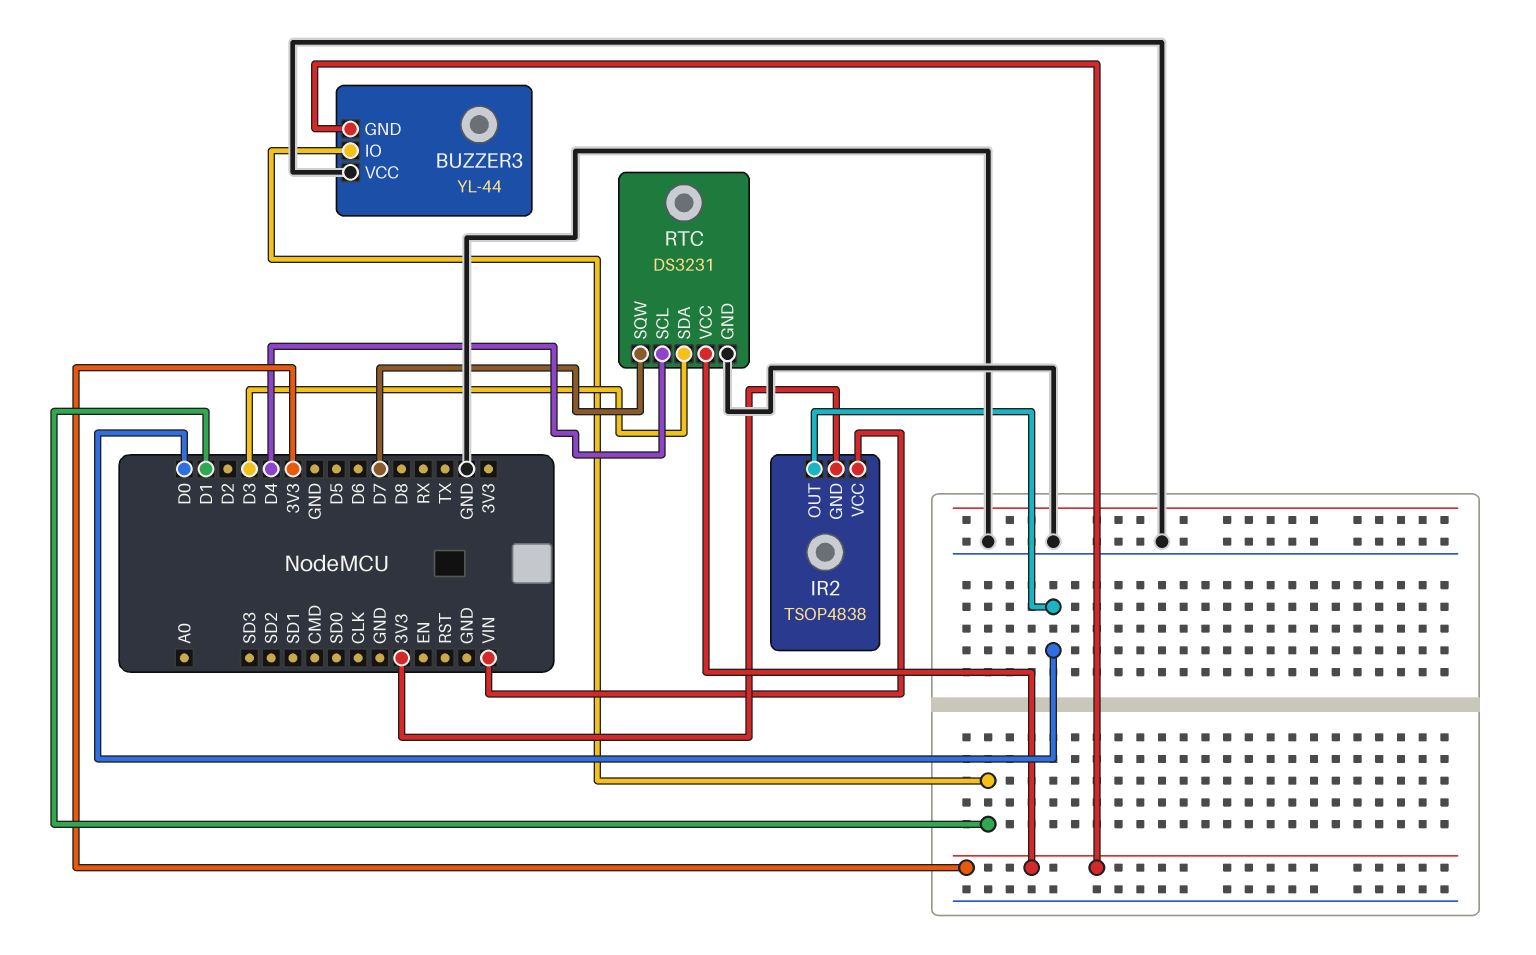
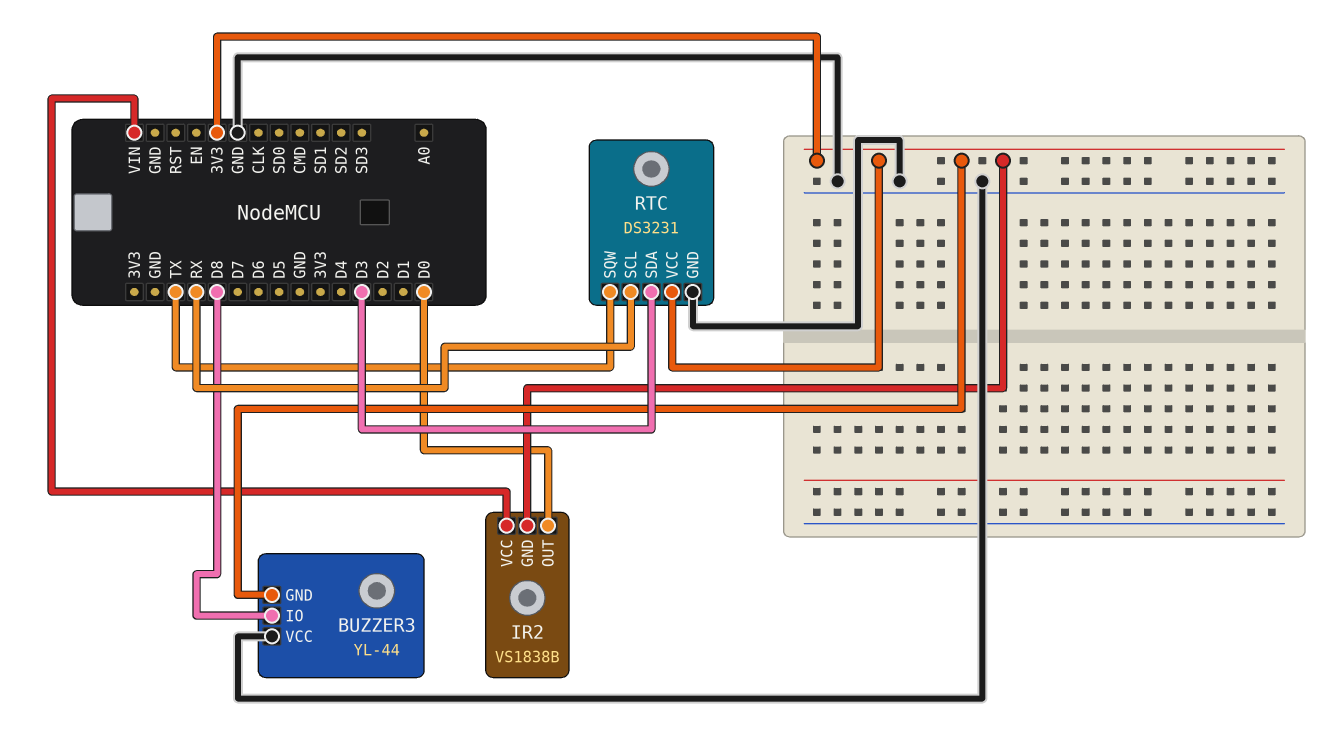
BUZZER3 pin IO: D1 -> D8
IR2: TSOP4838 -> VS1838B
RTC pin SCL: D4 -> RX
RTC pin SQW: D7 -> TX

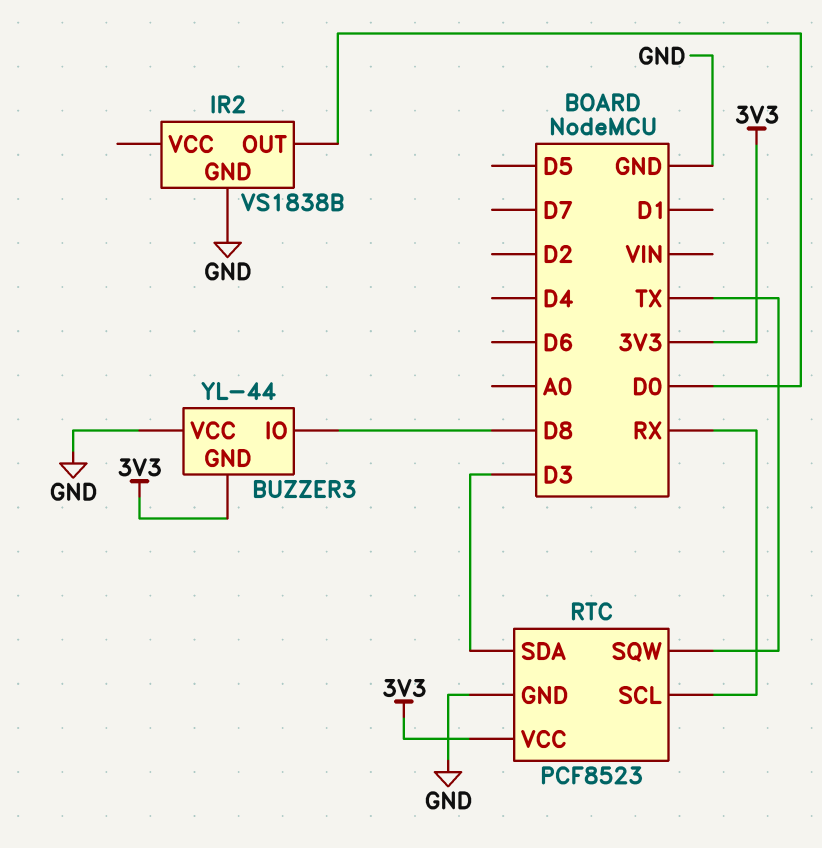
IR2 pin GND: 3V3 -> GND
IR2 pin VCC: VIN -> none
RTC: DS3231 -> PCF8523

